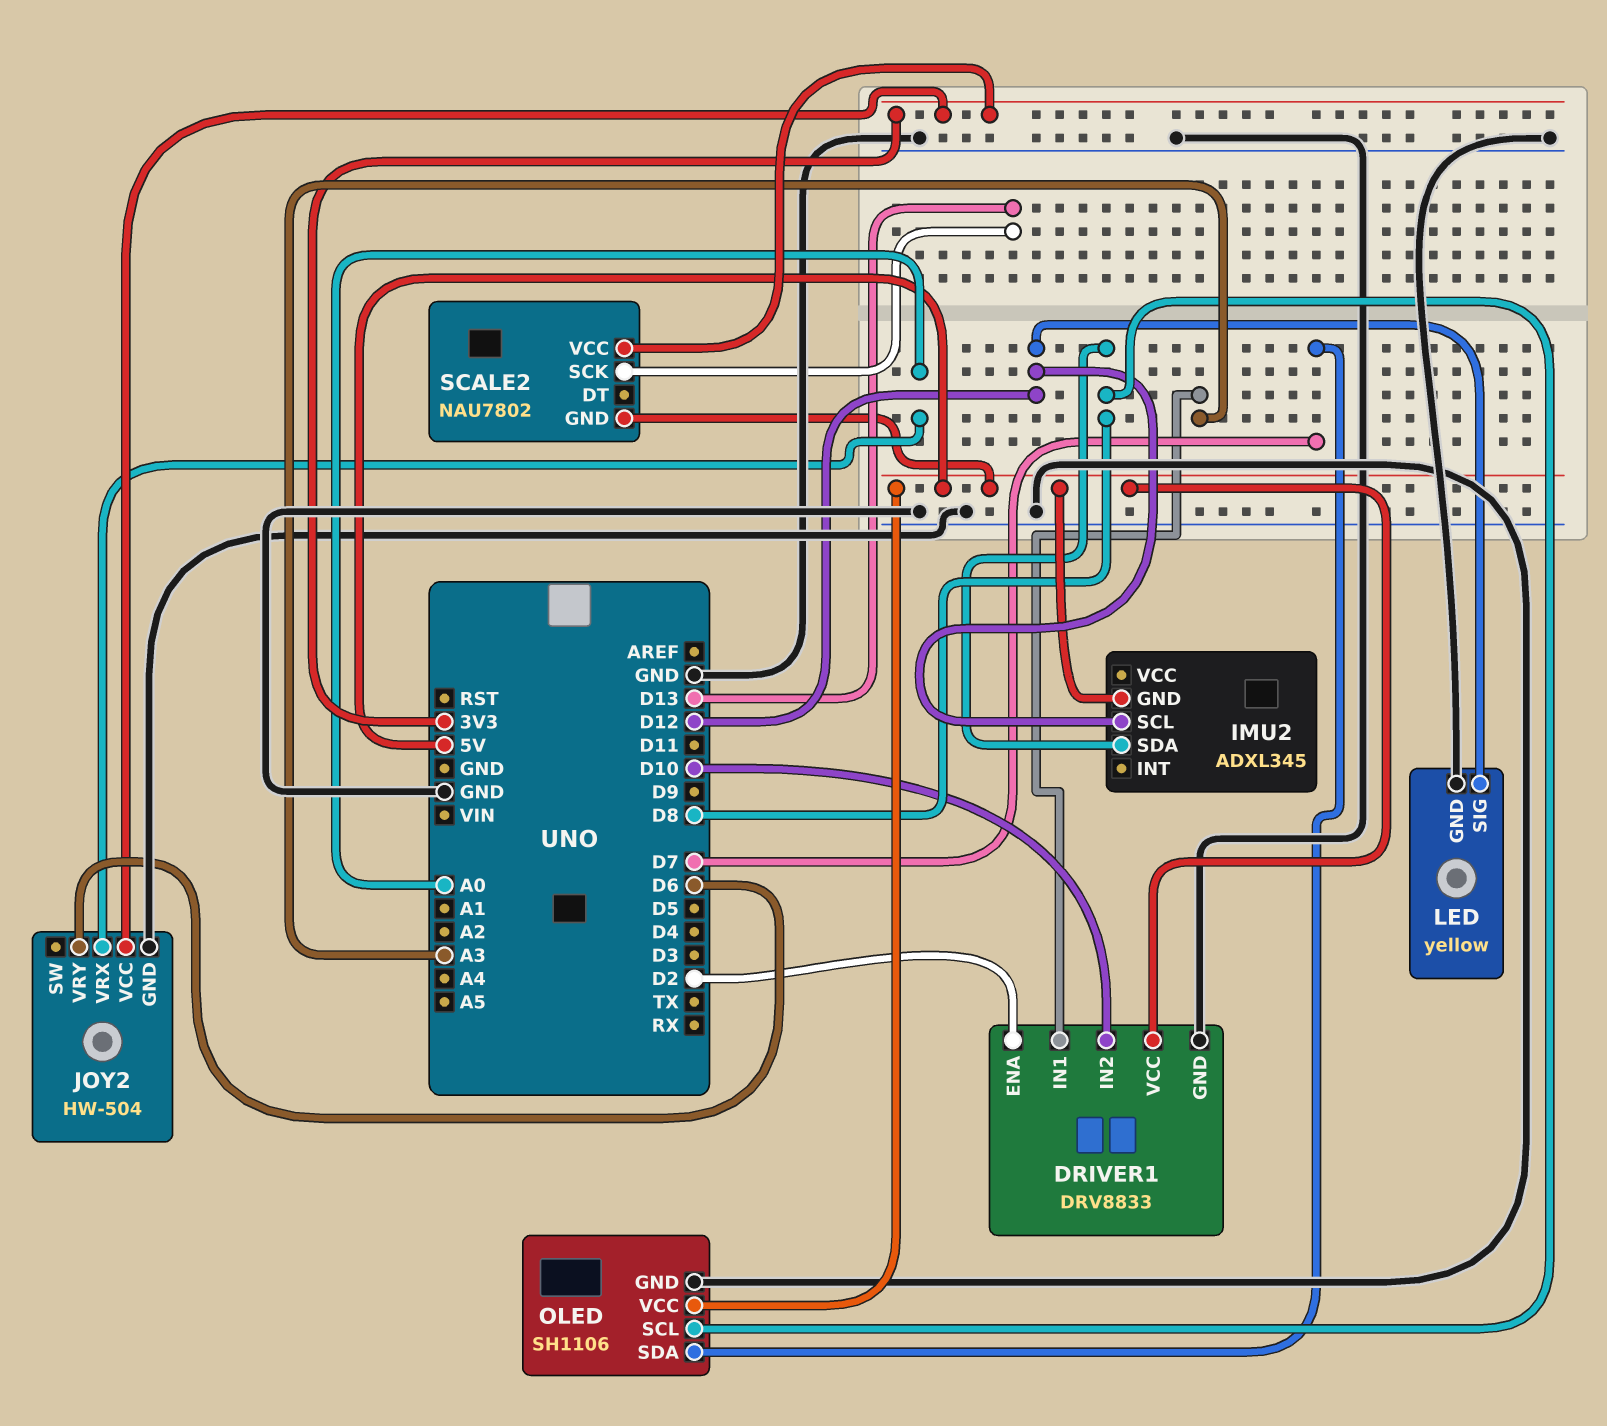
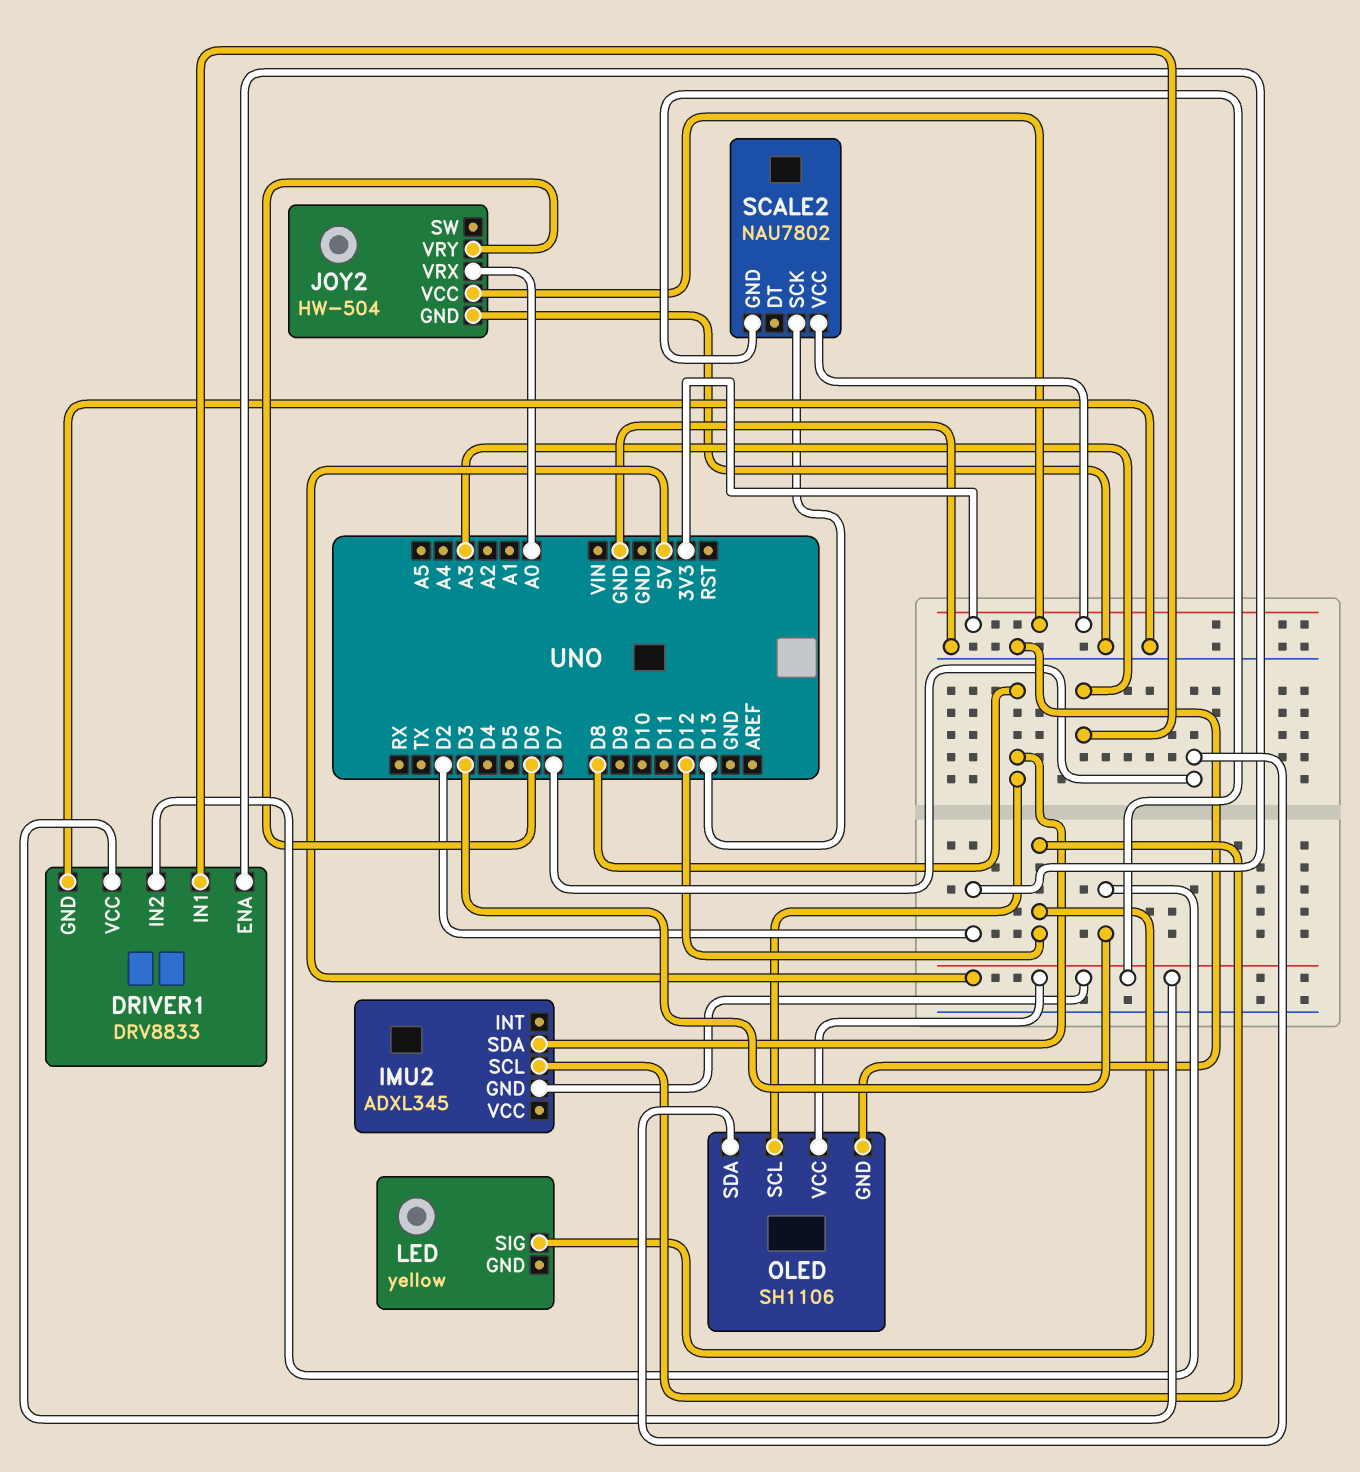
DRIVER1 pin IN2: D10 -> D3
LED pin GND: GND -> none

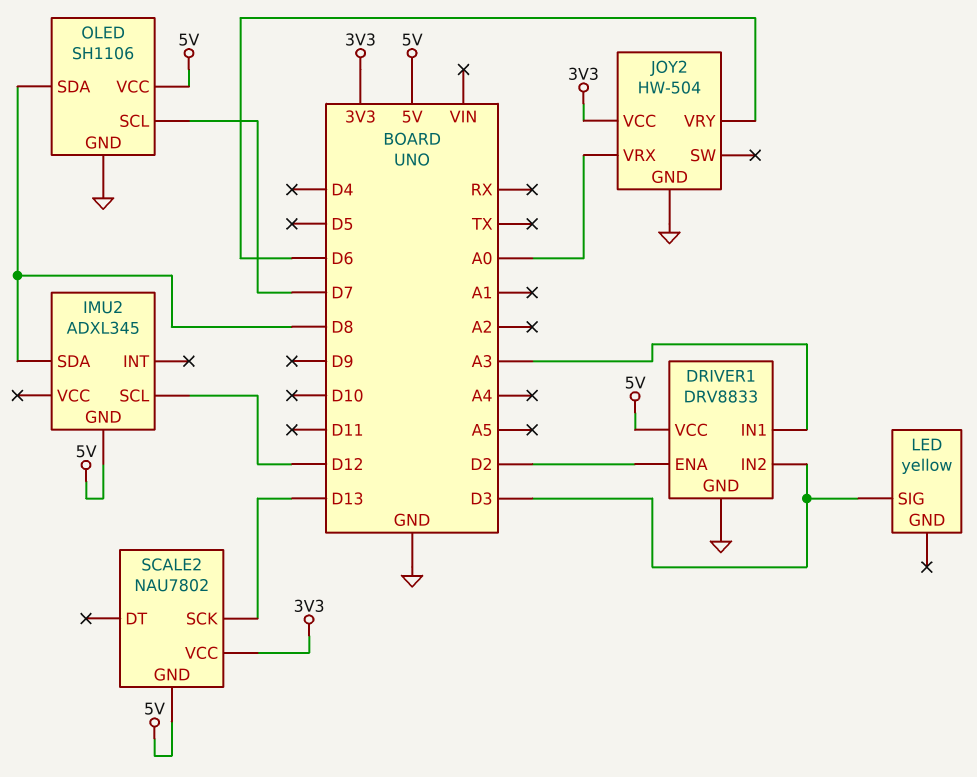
LED pin SIG: D12 -> D3
OLED pin SCL: D8 -> D7
OLED pin SDA: D7 -> D8

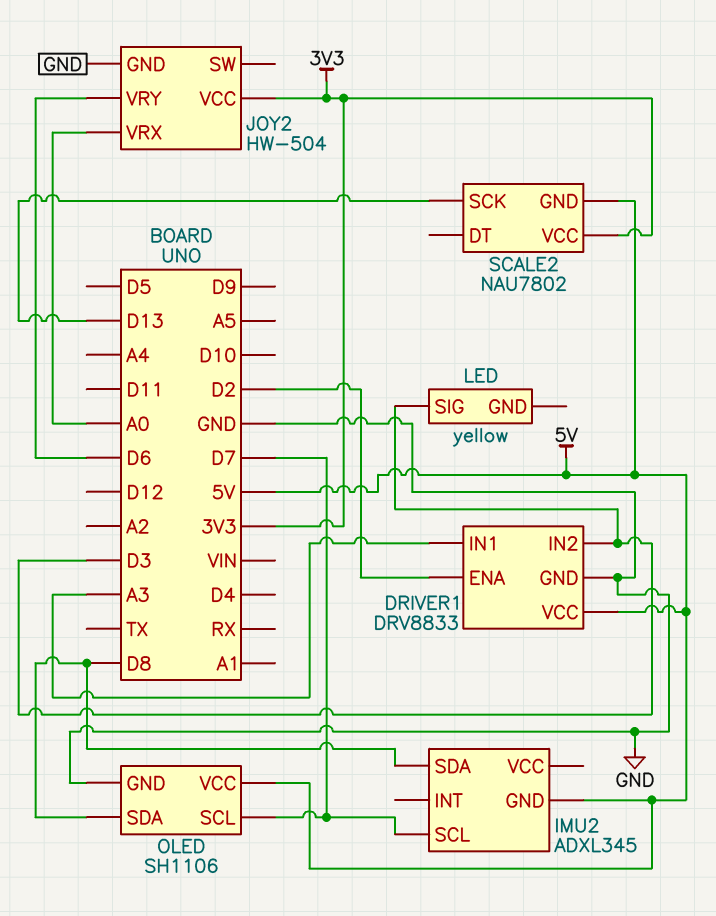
IMU2 pin SCL: D12 -> D7

